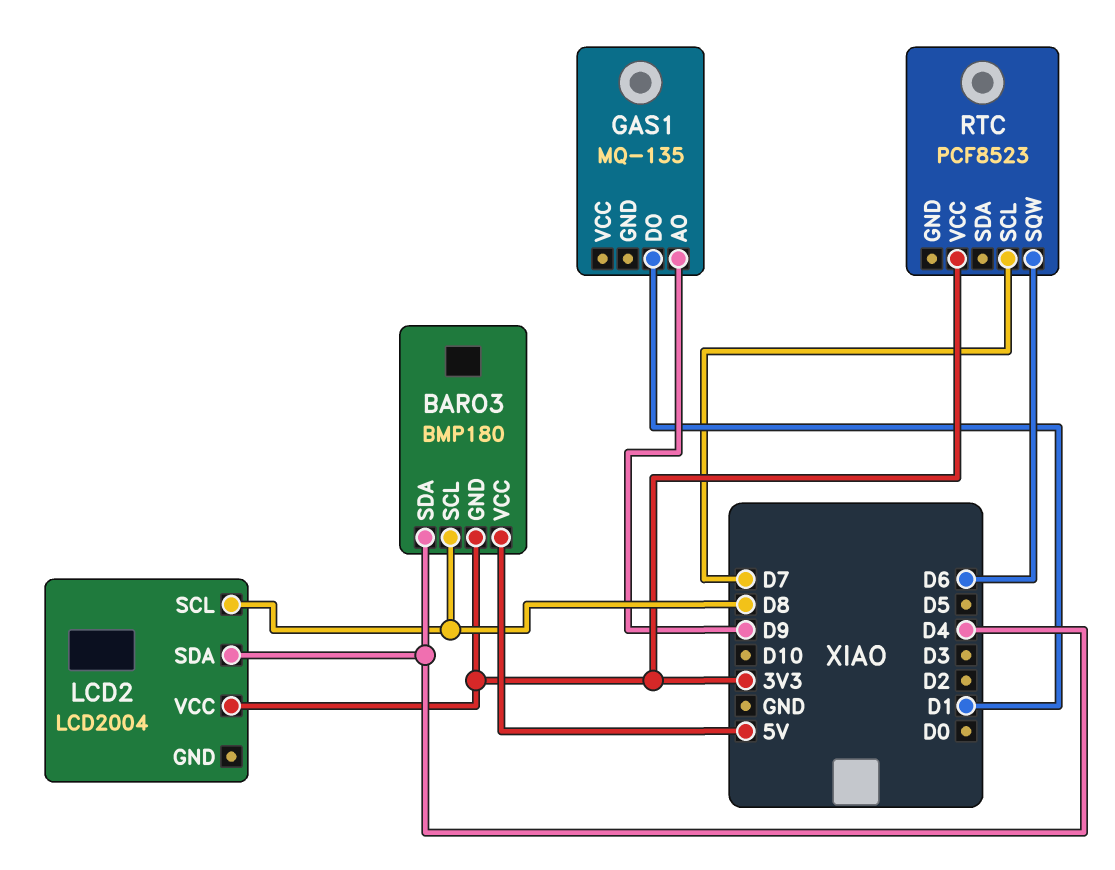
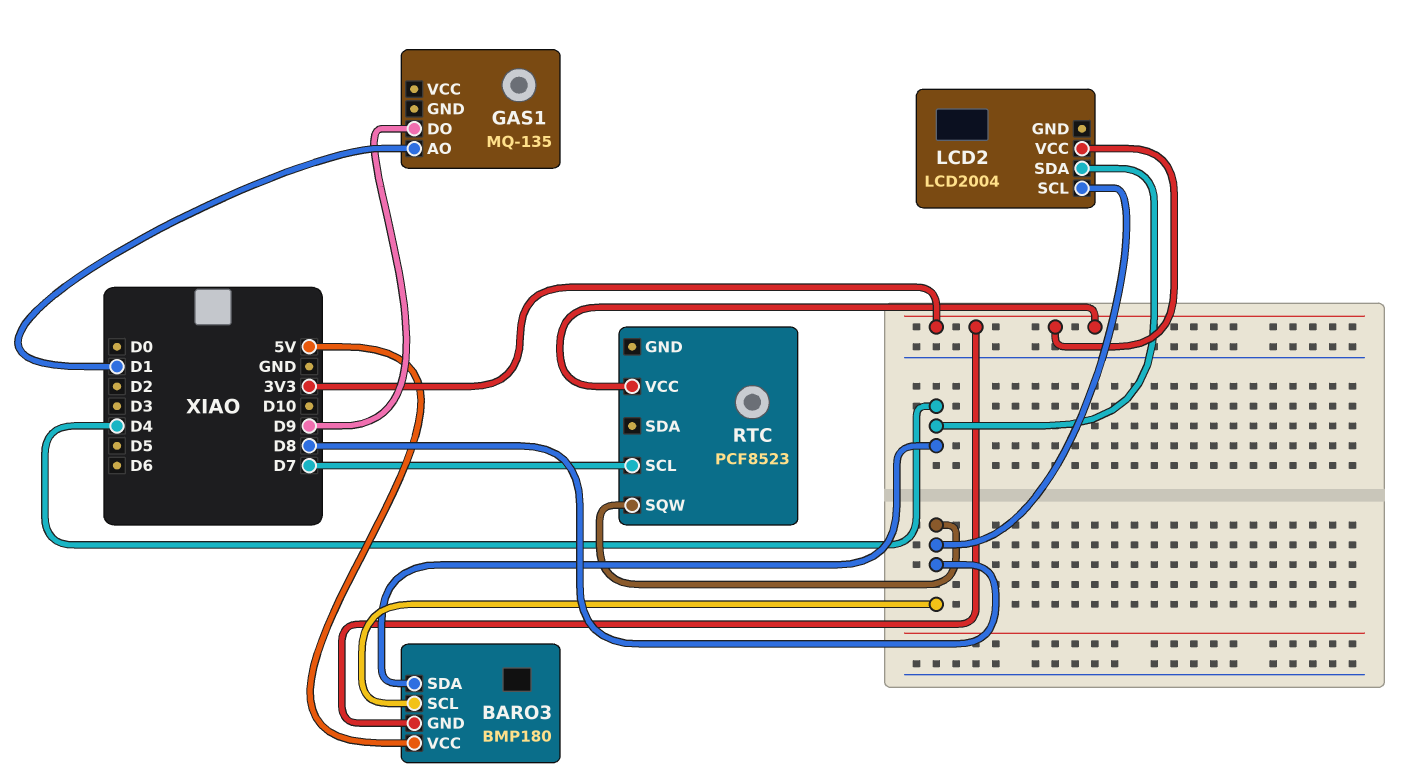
GAS1 pin AO: D9 -> D1
GAS1 pin DO: D1 -> D9
RTC pin SQW: D6 -> D8

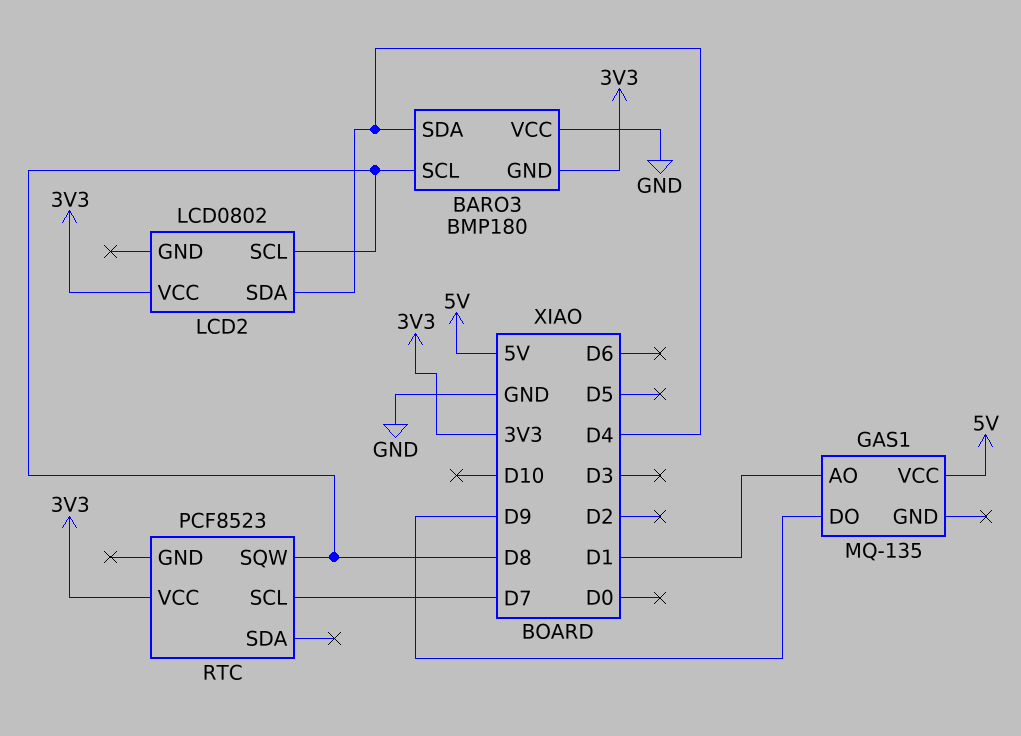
BARO3 pin VCC: 5V -> GND
GAS1 pin VCC: none -> 5V
LCD2: LCD2004 -> LCD0802

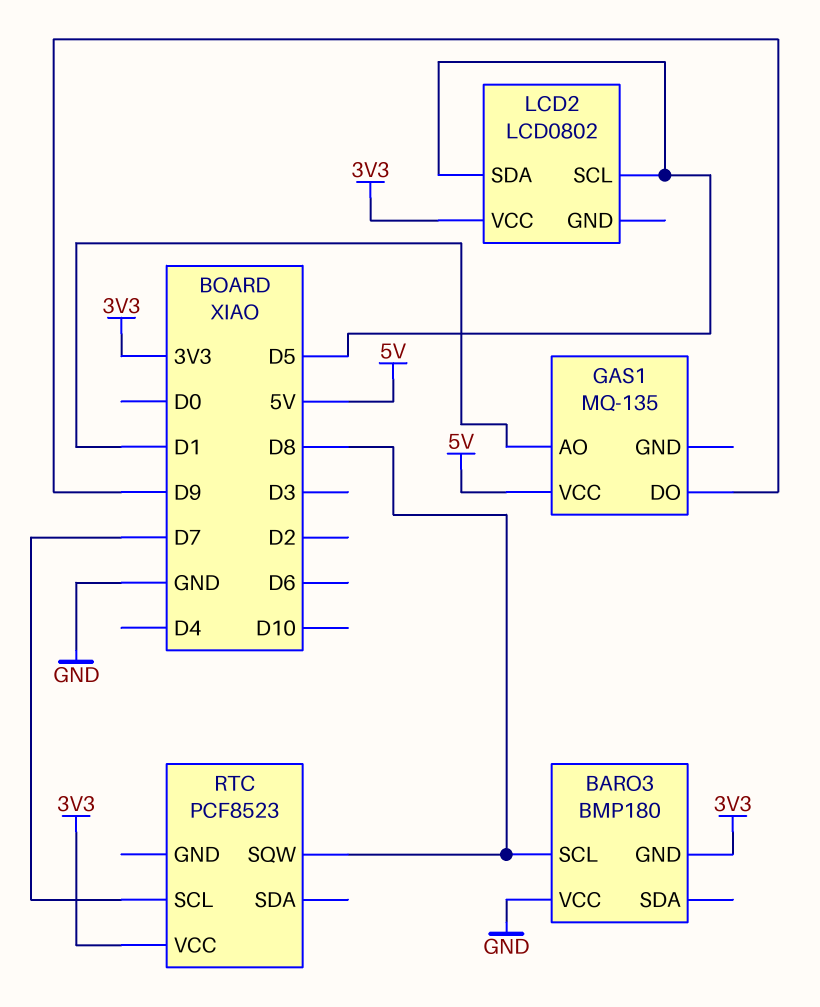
BARO3 pin SDA: D4 -> none
LCD2 pin SCL: D8 -> D5
LCD2 pin SDA: D4 -> D5

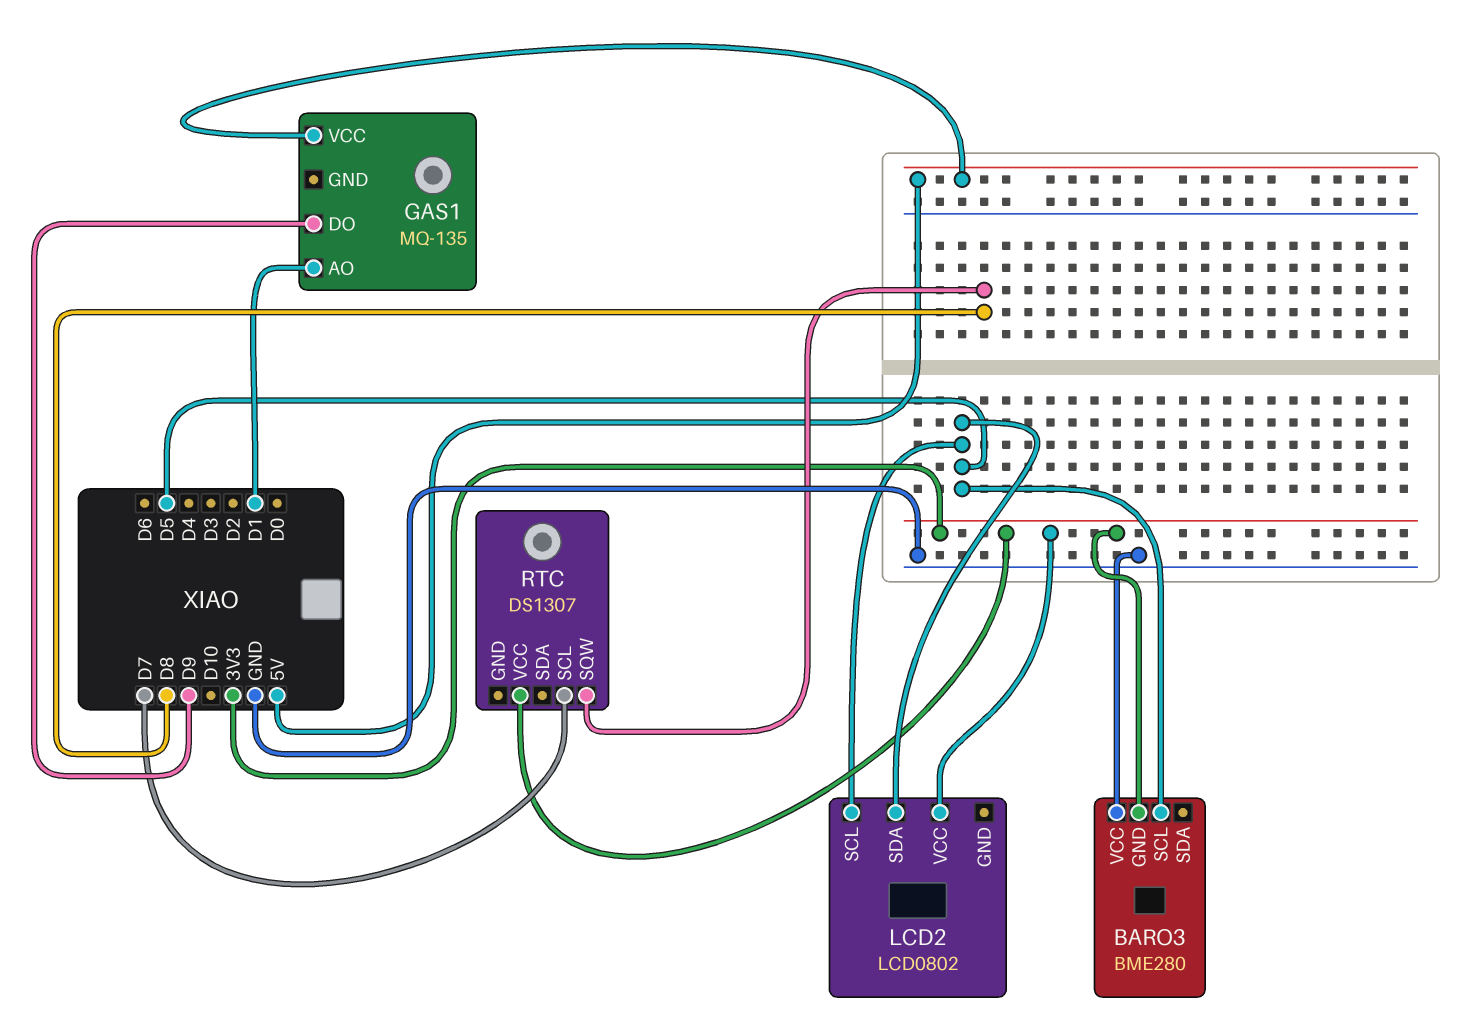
BARO3: BMP180 -> BME280
BARO3 pin SCL: D8 -> D5
RTC: PCF8523 -> DS1307

